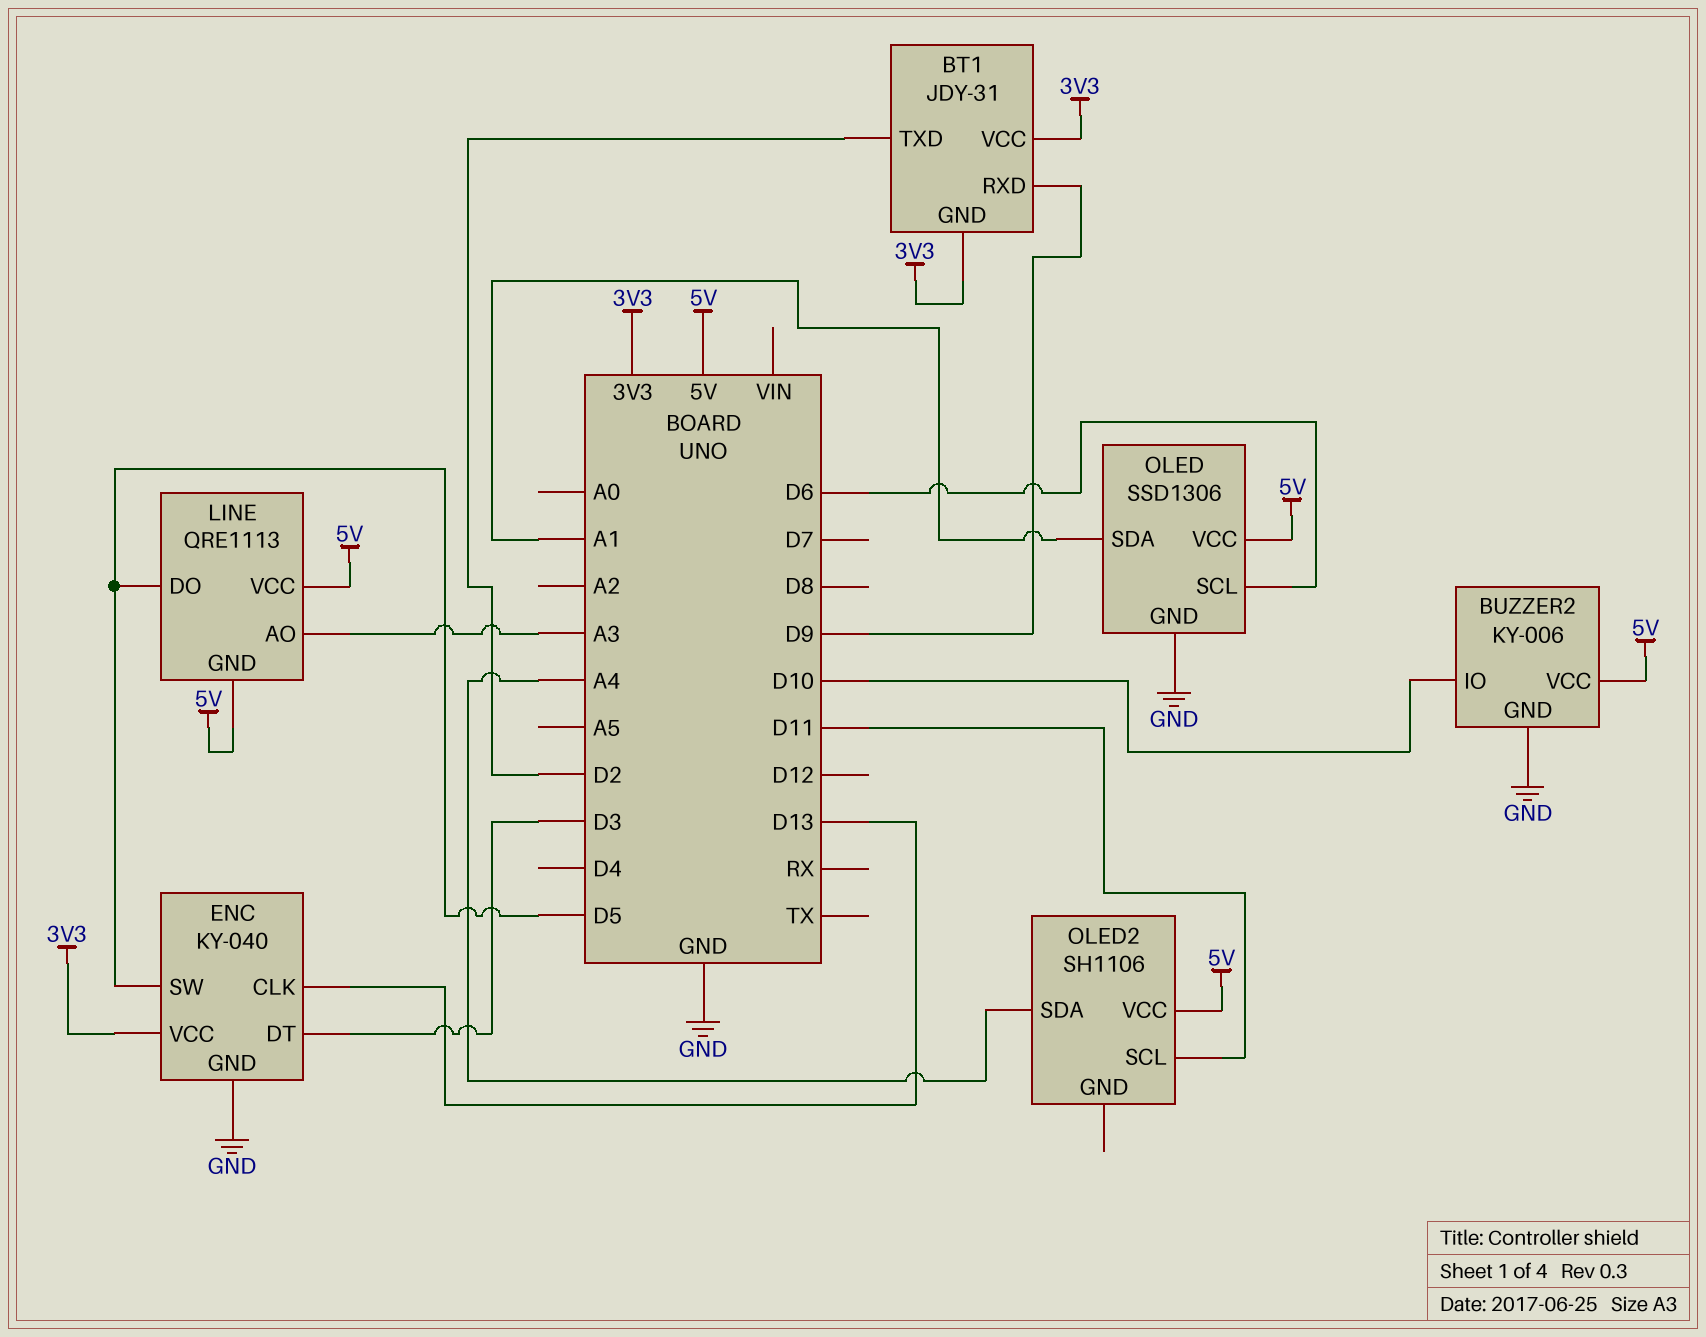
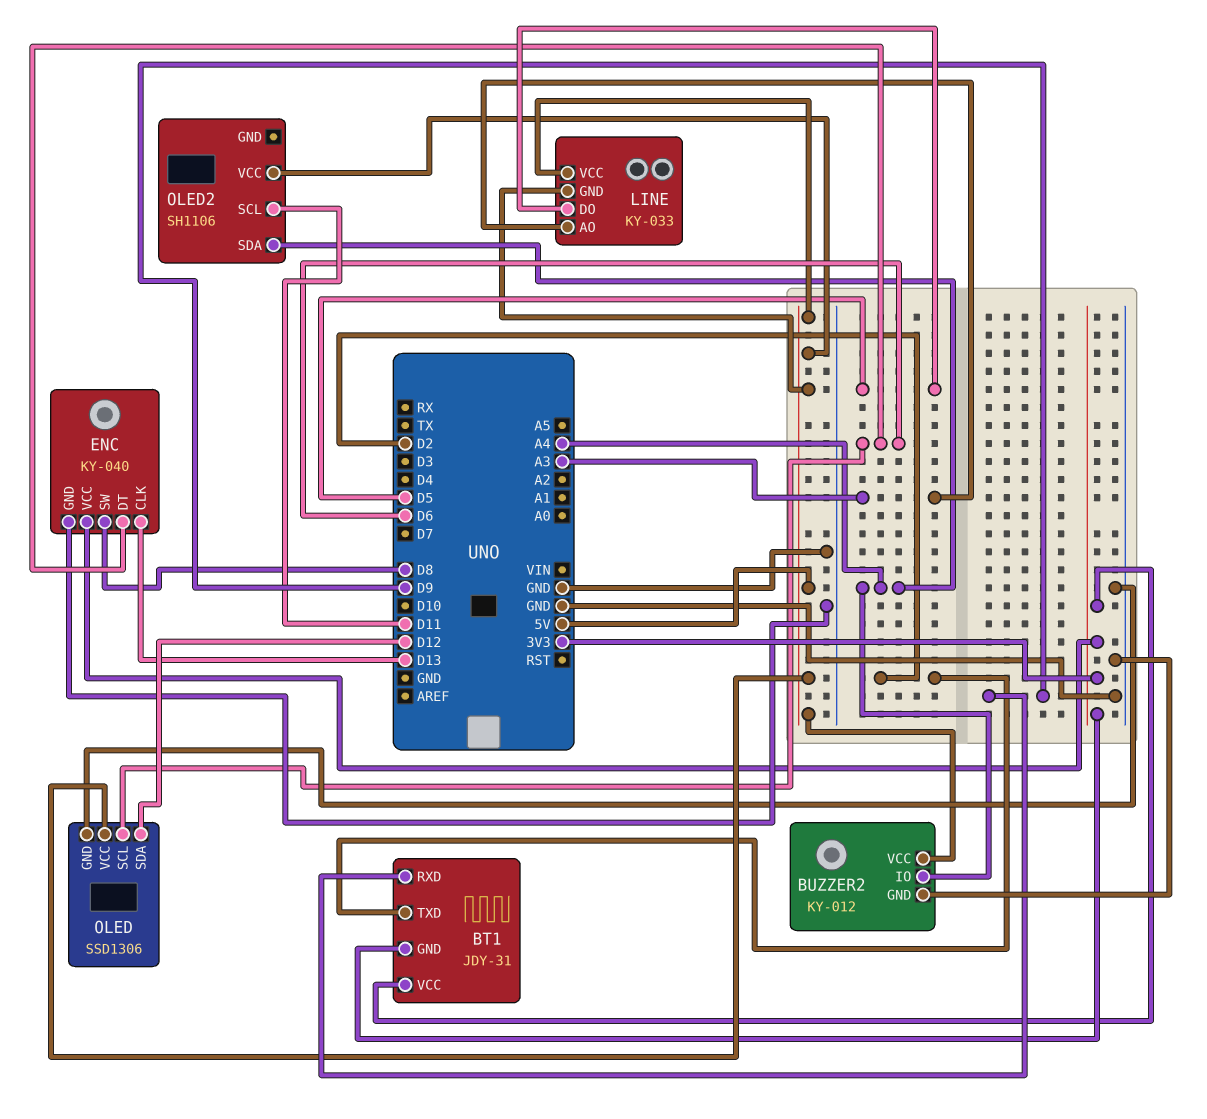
BUZZER2: KY-006 -> KY-012
BUZZER2 pin IO: D10 -> A4
ENC pin DT: D3 -> D6
ENC pin SW: D5 -> D8
LINE: QRE1113 -> KY-033
OLED pin SDA: A1 -> D12

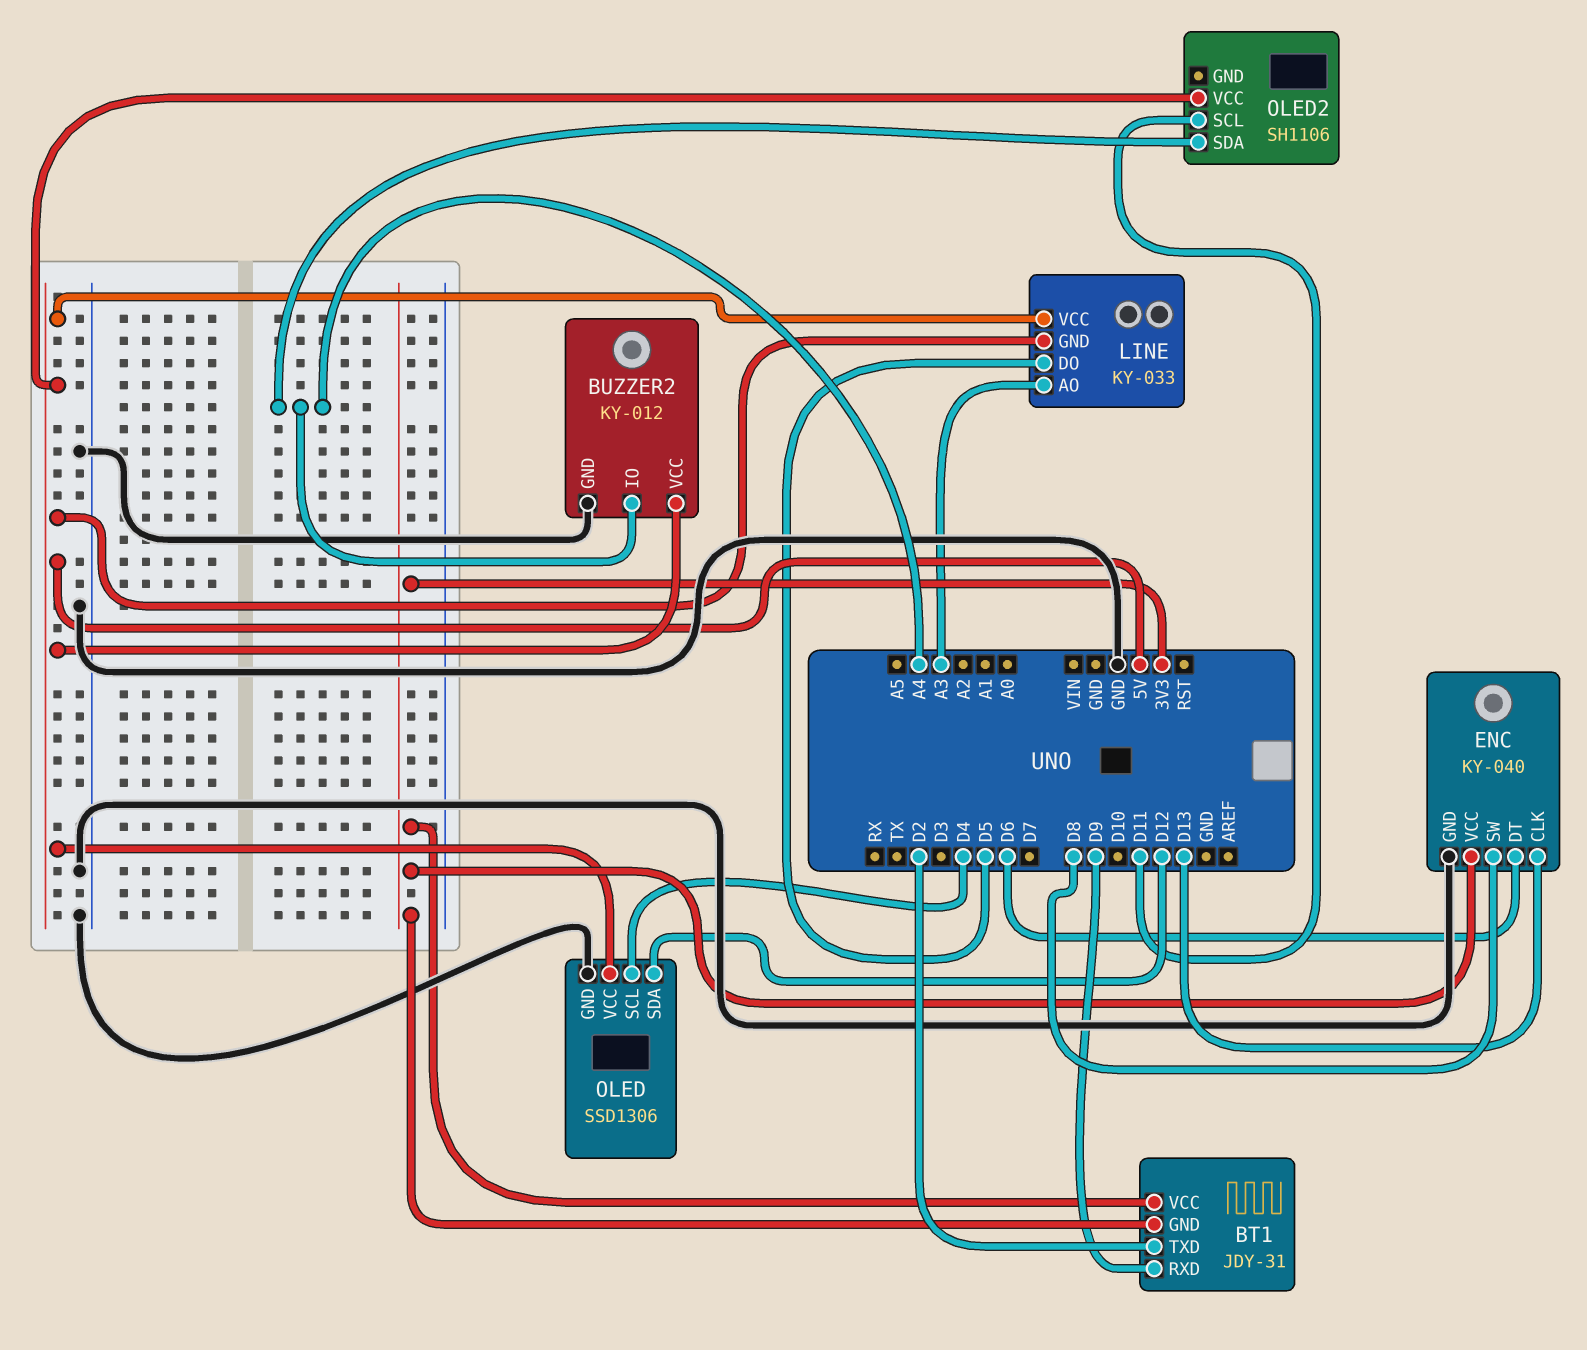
OLED pin SCL: D6 -> D4

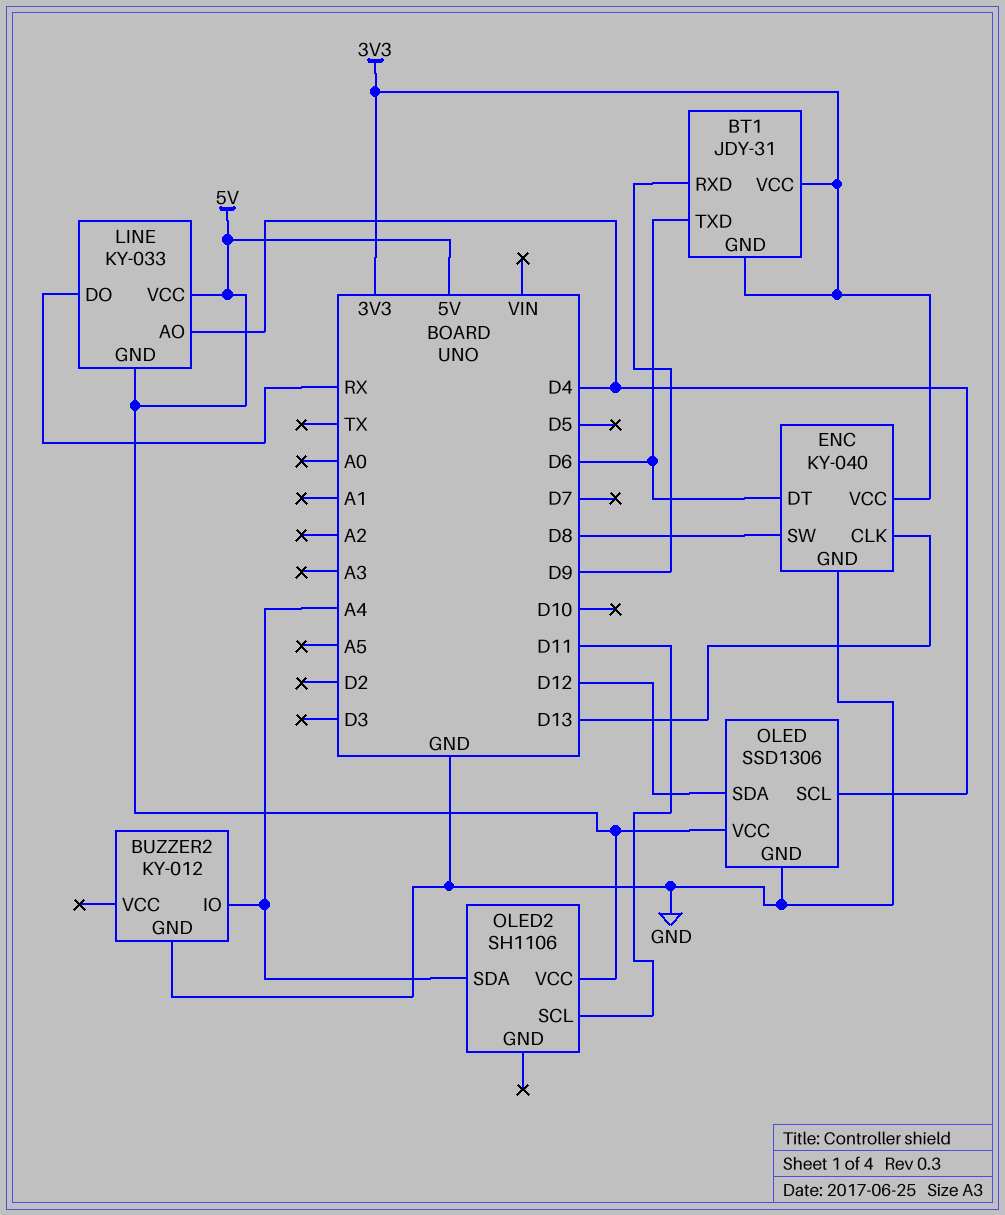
BT1 pin TXD: D2 -> D6
BUZZER2 pin VCC: 5V -> none
LINE pin AO: A3 -> D4
LINE pin DO: D5 -> RX

